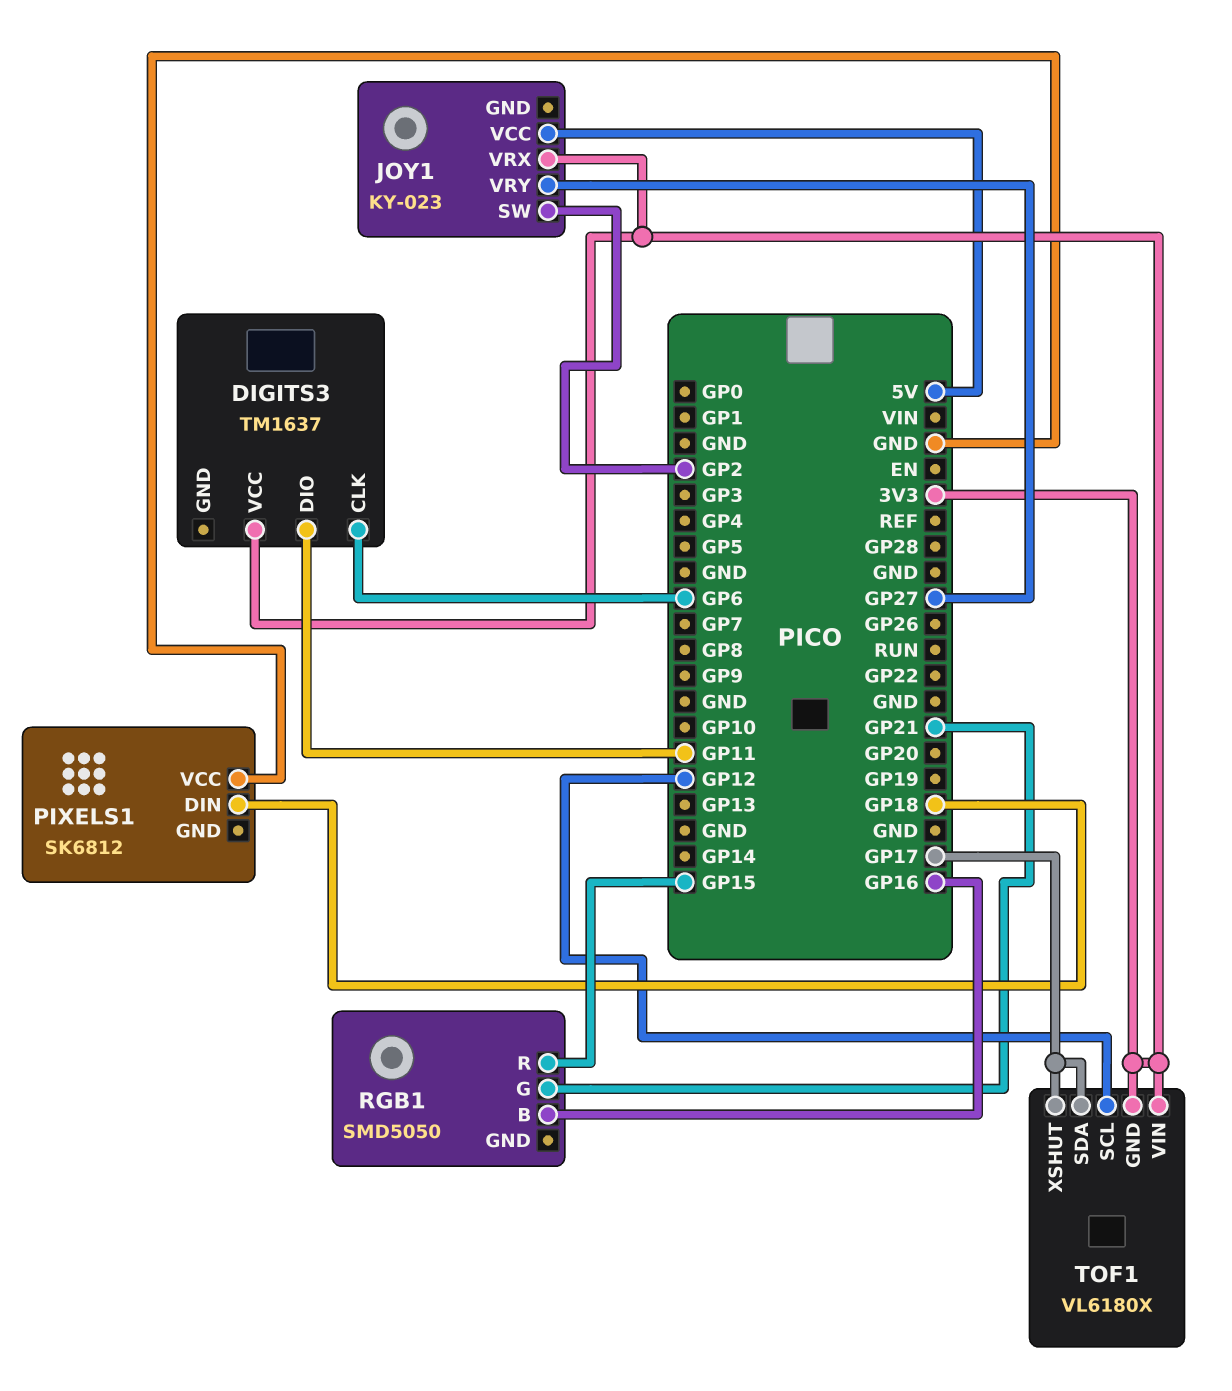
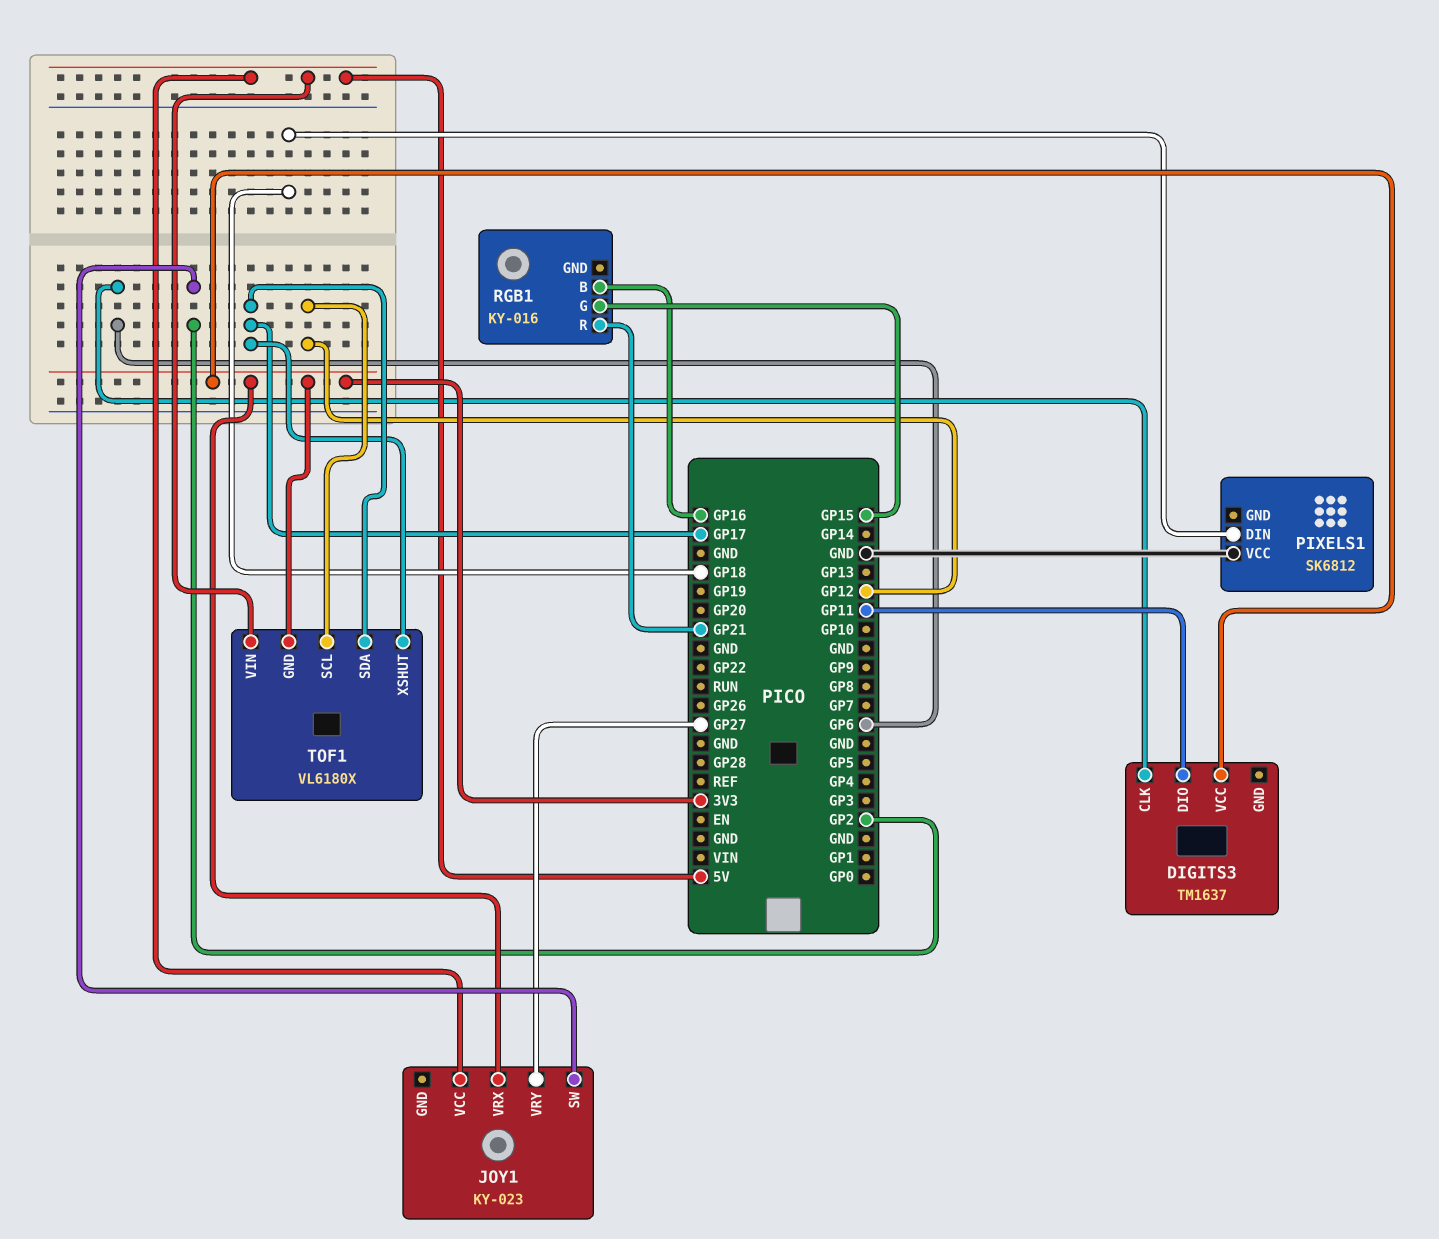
RGB1: SMD5050 -> KY-016
RGB1 pin G: GP21 -> GP15
RGB1 pin R: GP15 -> GP21
TOF1 pin VIN: 3V3 -> 5V

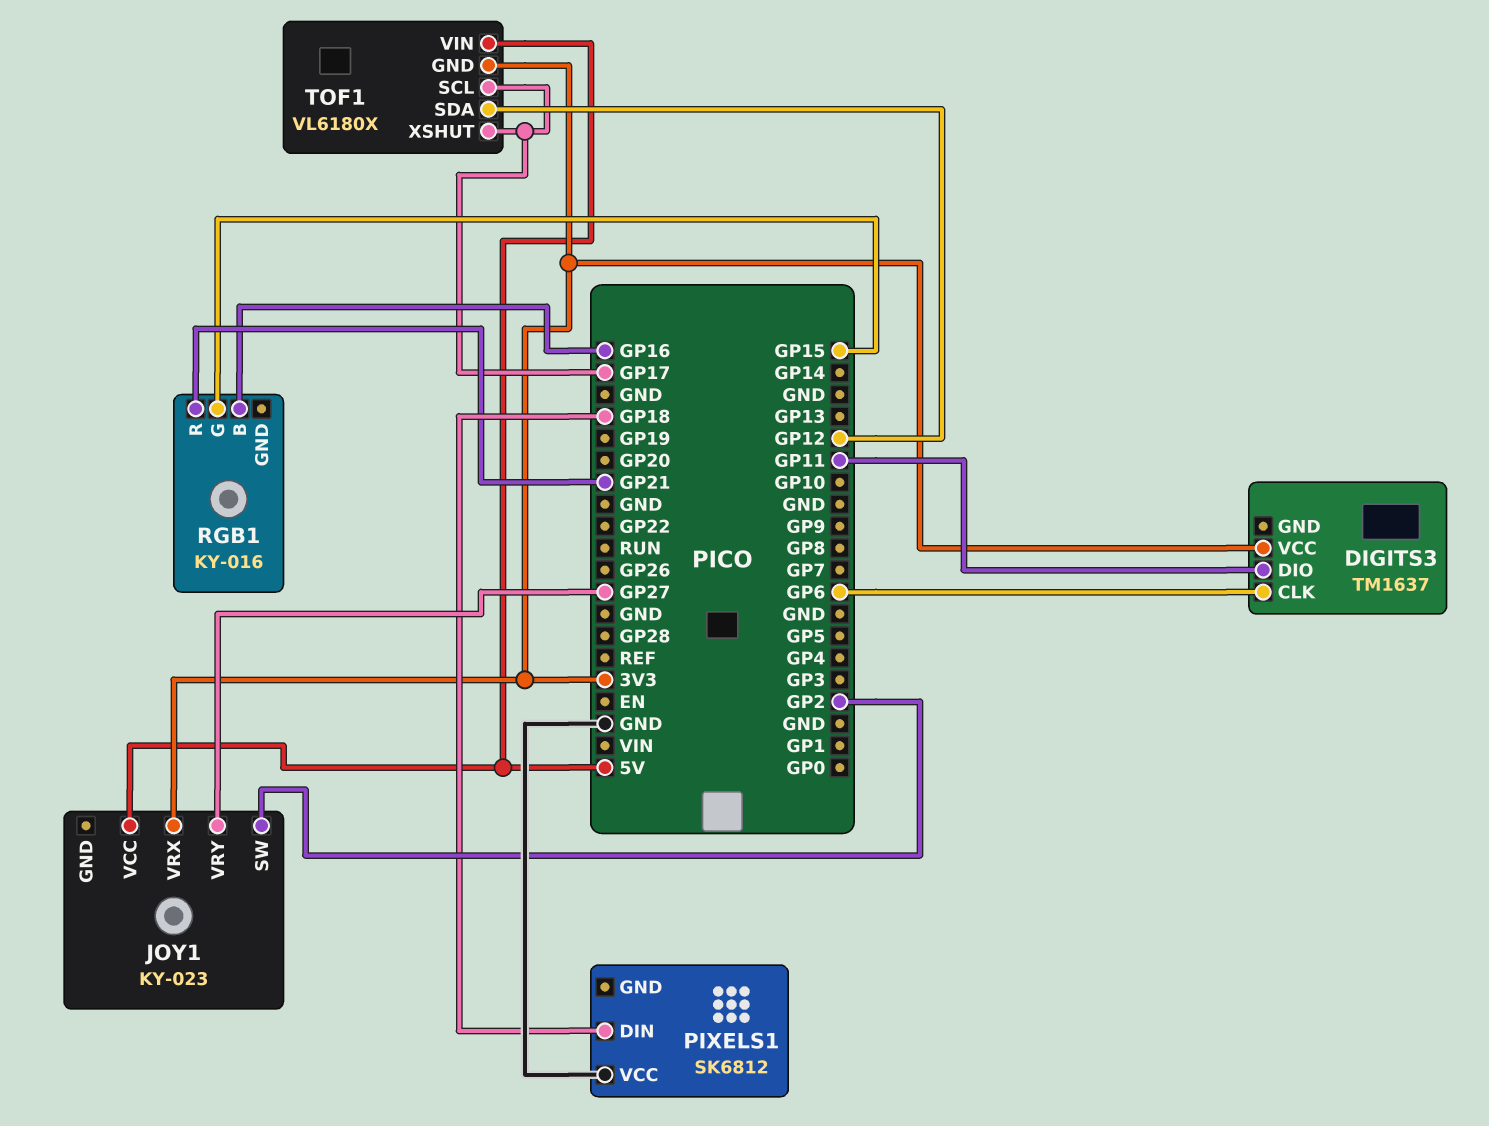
TOF1 pin SCL: GP12 -> GP17
TOF1 pin SDA: GP17 -> GP12

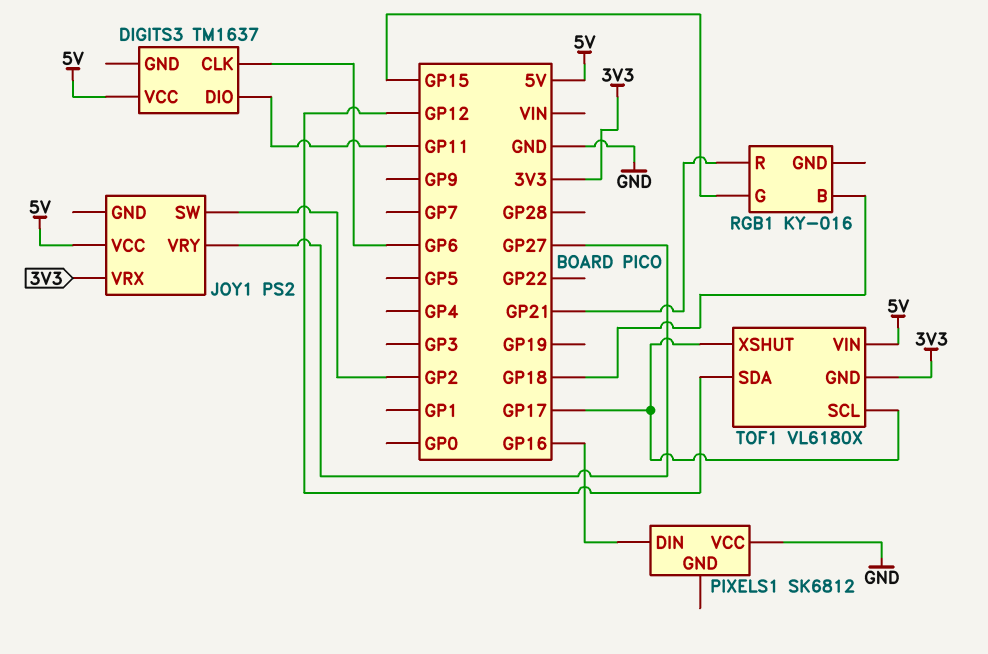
DIGITS3 pin VCC: 3V3 -> 5V
JOY1: KY-023 -> PS2
PIXELS1 pin DIN: GP18 -> GP16
RGB1 pin B: GP16 -> GP18

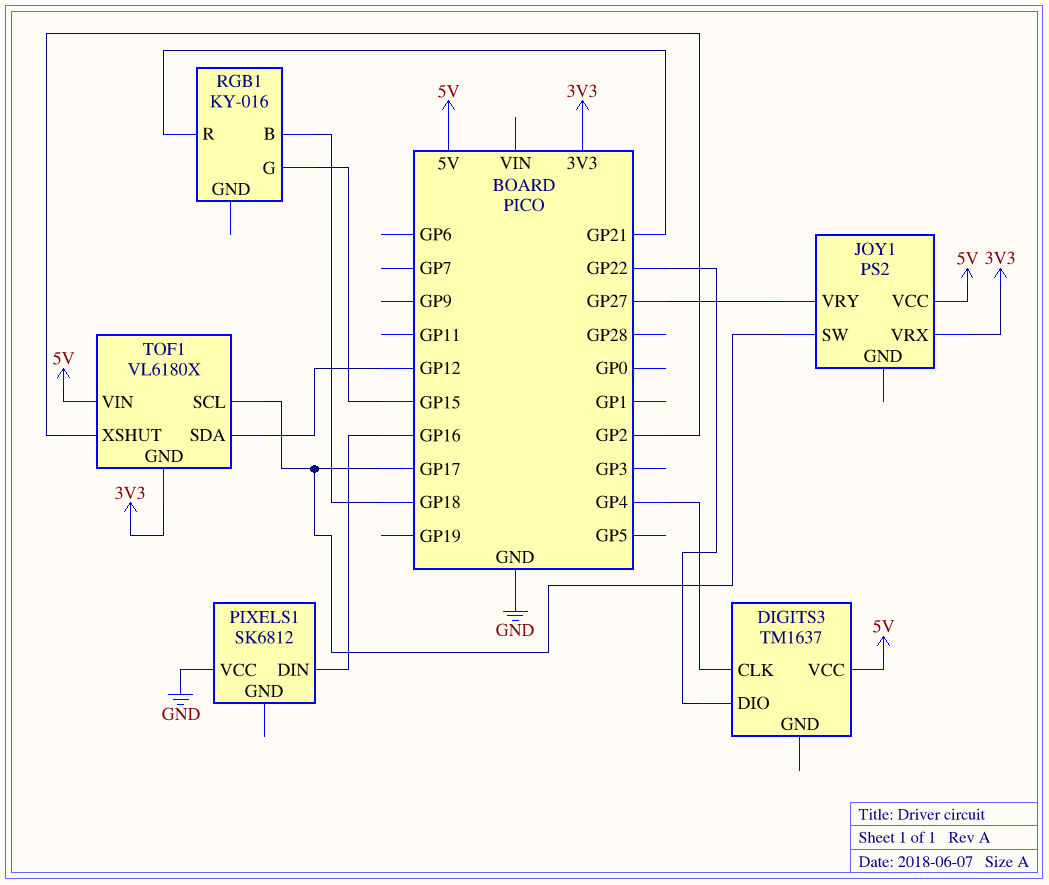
DIGITS3 pin CLK: GP6 -> GP4
DIGITS3 pin DIO: GP11 -> GP22
JOY1 pin SW: GP2 -> GP17
TOF1 pin XSHUT: GP17 -> GP2

